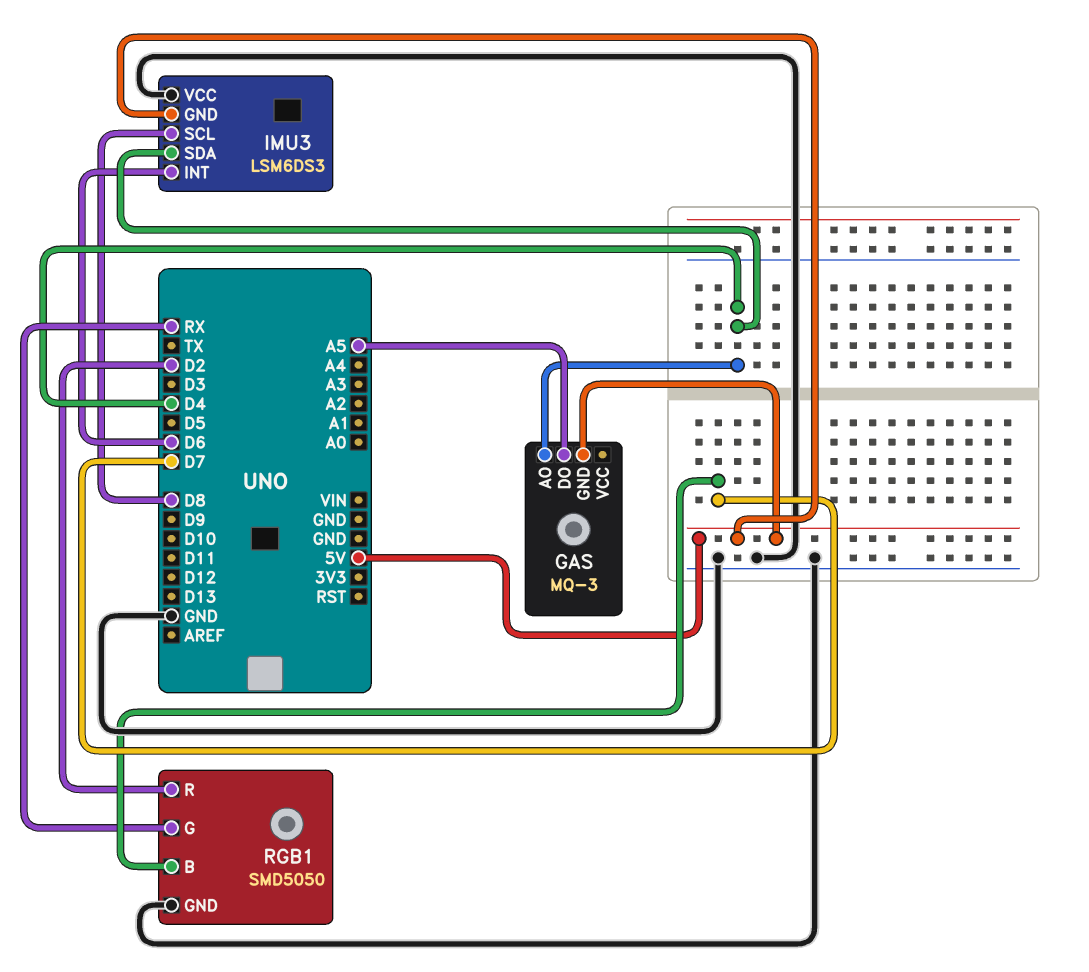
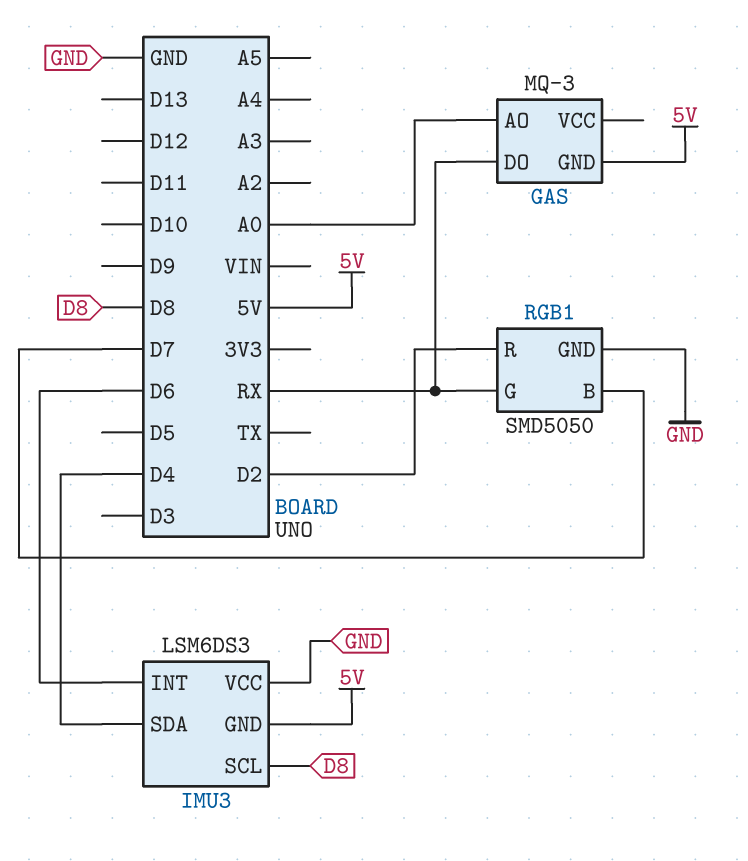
GAS pin AO: D4 -> A0
GAS pin DO: A5 -> RX

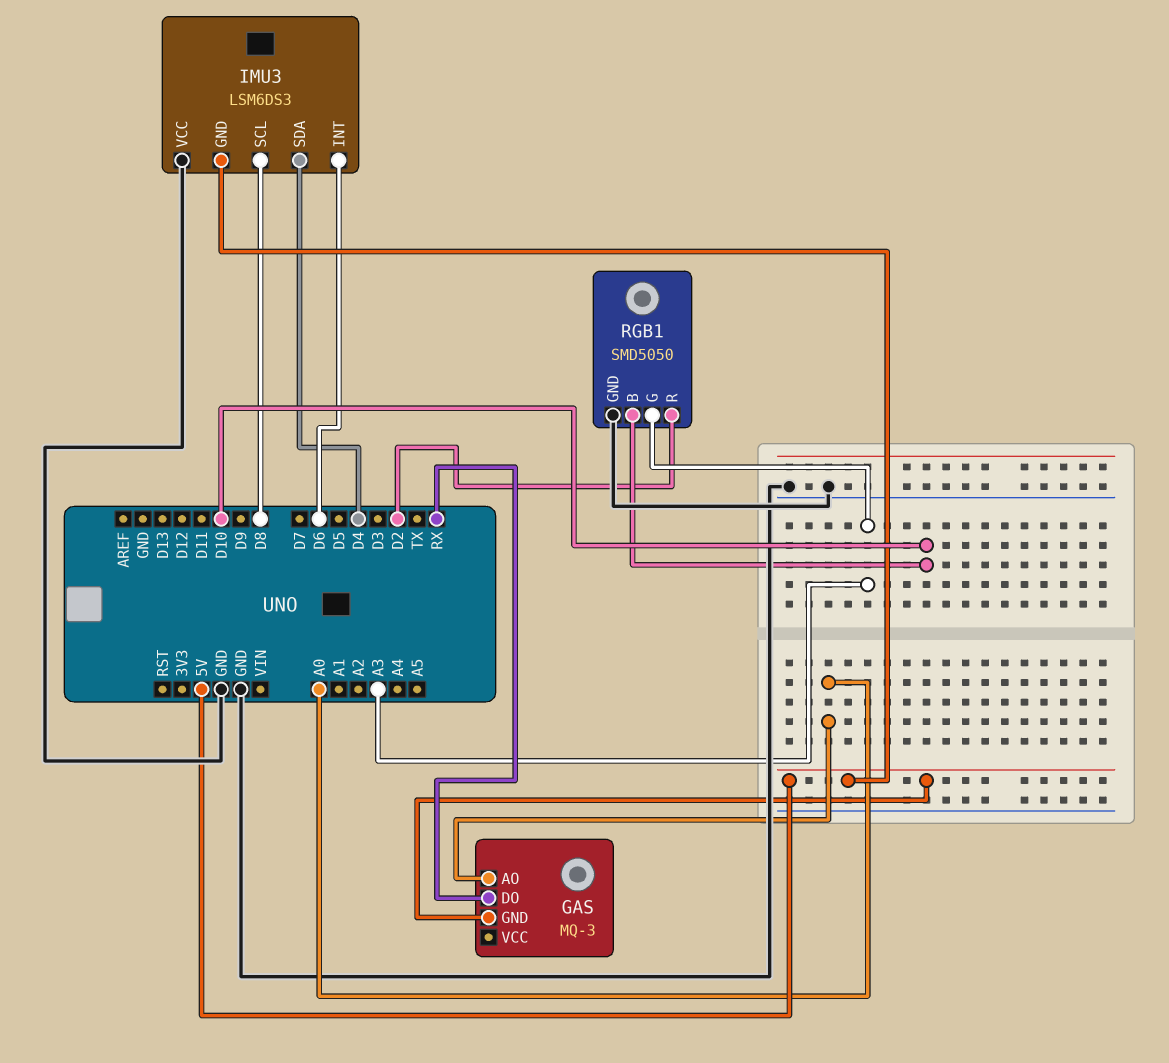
RGB1 pin B: D7 -> D10
RGB1 pin G: RX -> A3

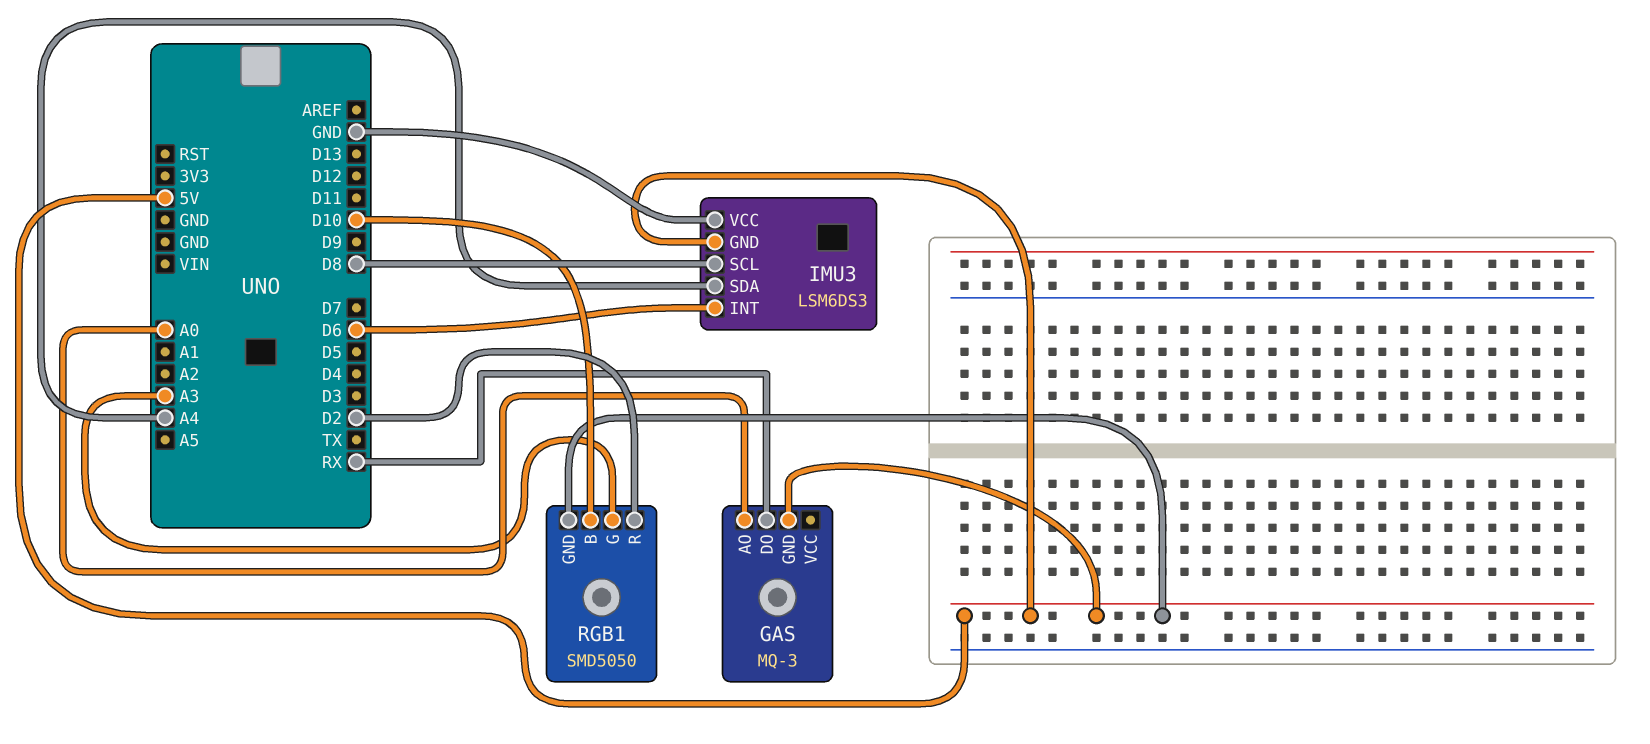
IMU3 pin SDA: D4 -> A4
RGB1 pin GND: GND -> 5V

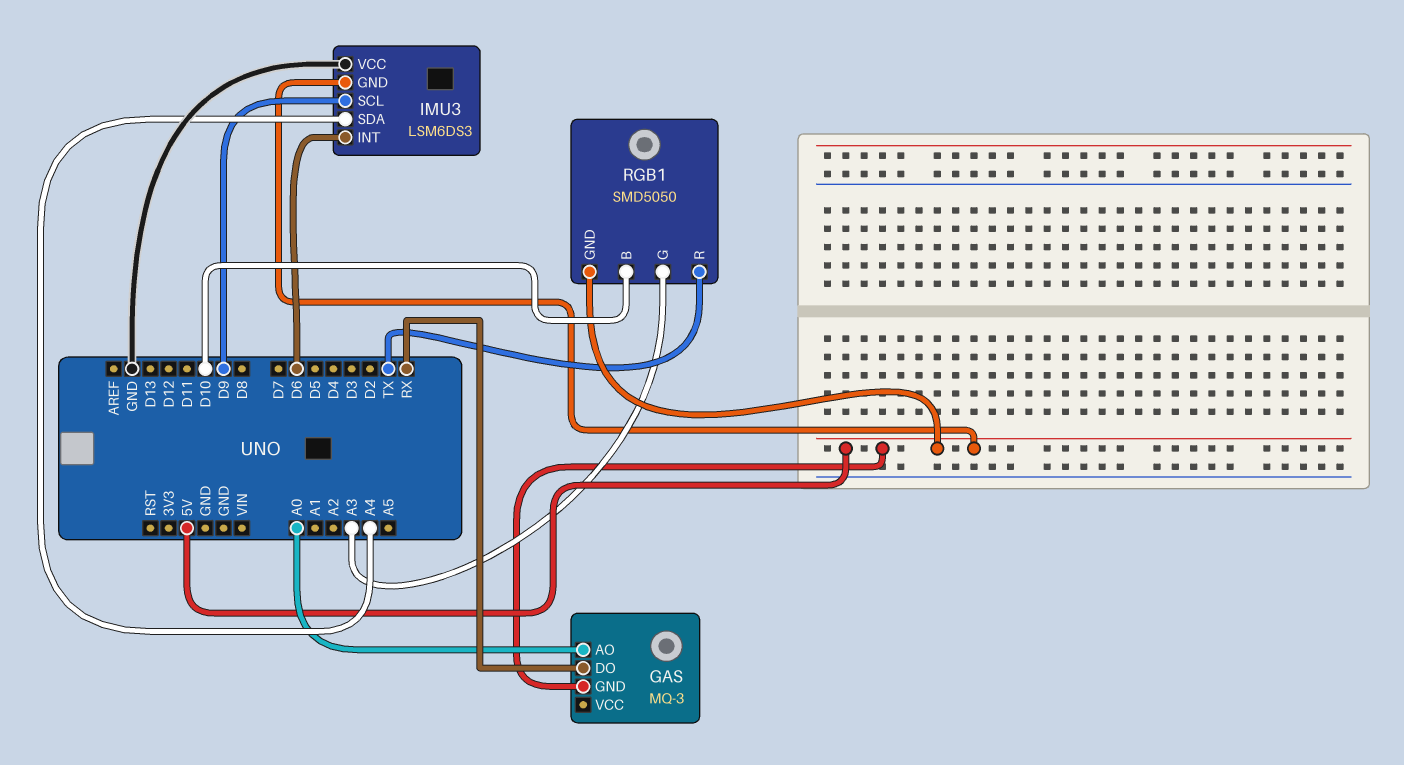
IMU3 pin SCL: D8 -> D9
RGB1 pin R: D2 -> TX

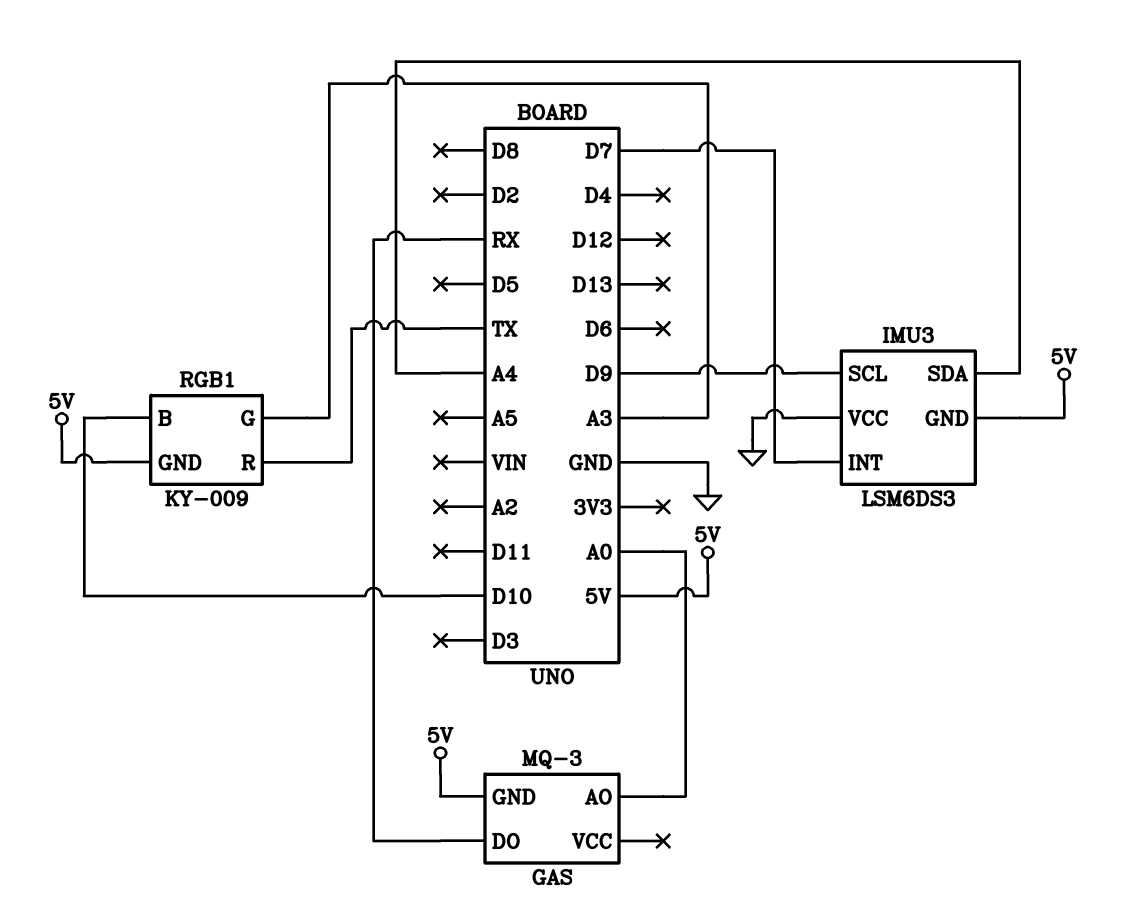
IMU3 pin INT: D6 -> D7
RGB1: SMD5050 -> KY-009

